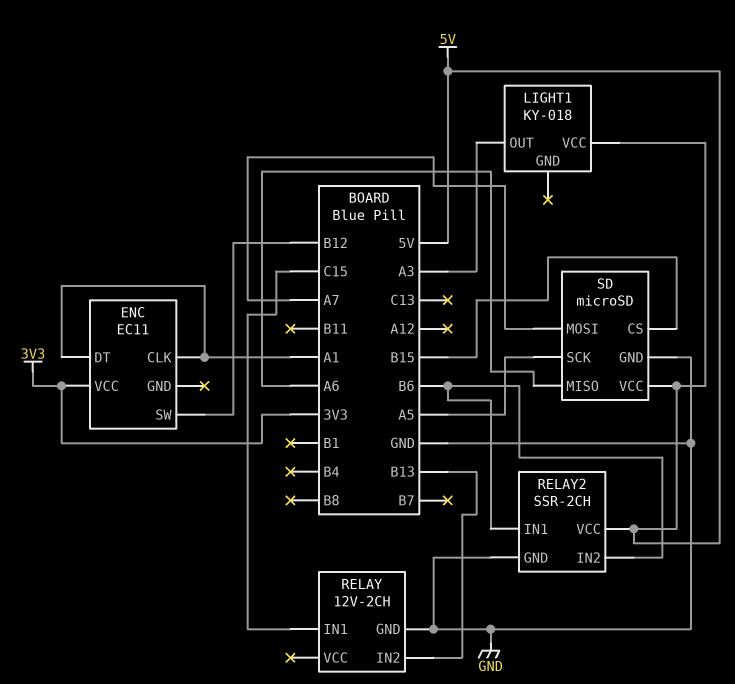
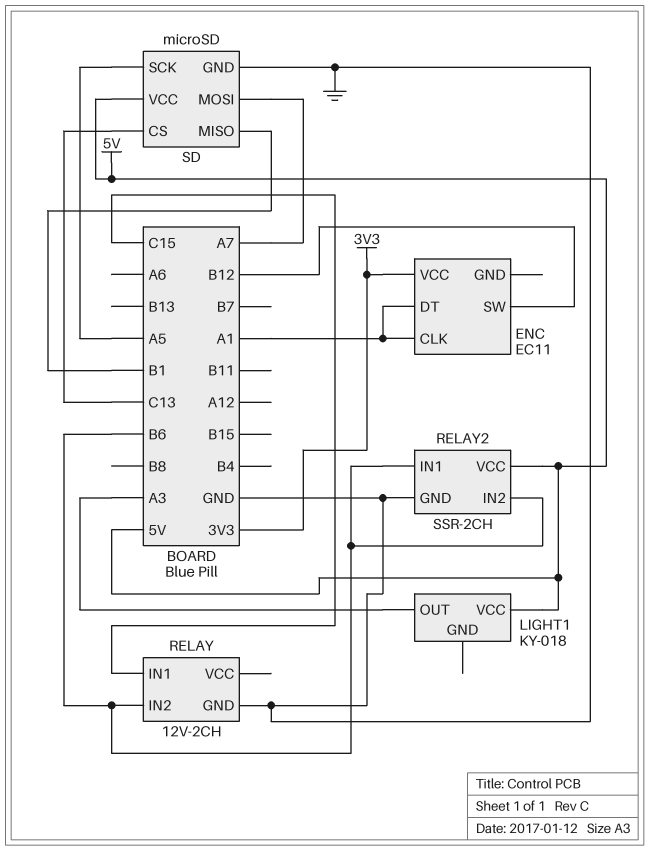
RELAY pin IN2: B13 -> B6
SD pin CS: B15 -> C13
SD pin MISO: A6 -> B1

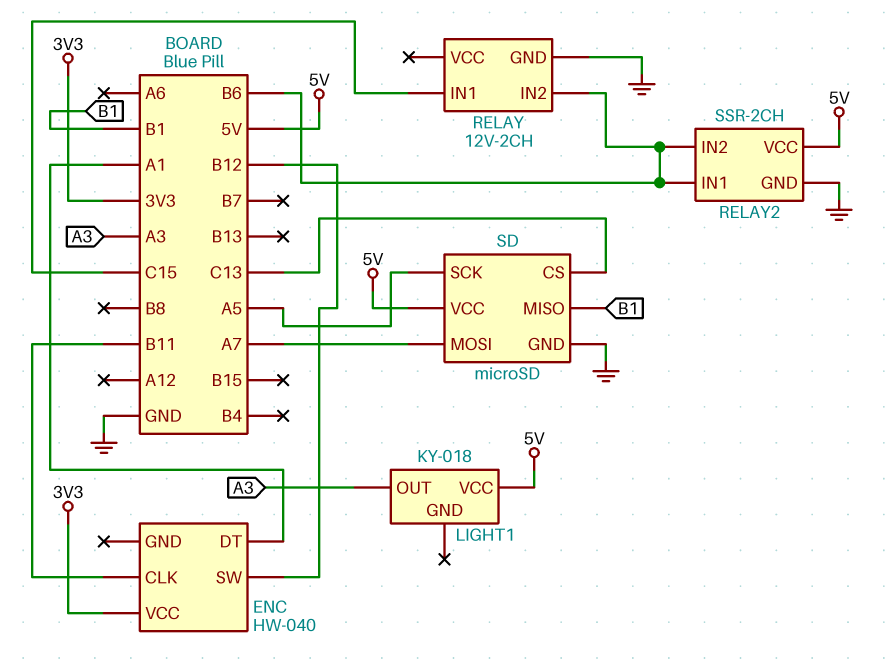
ENC: EC11 -> HW-040
ENC pin CLK: A1 -> B11

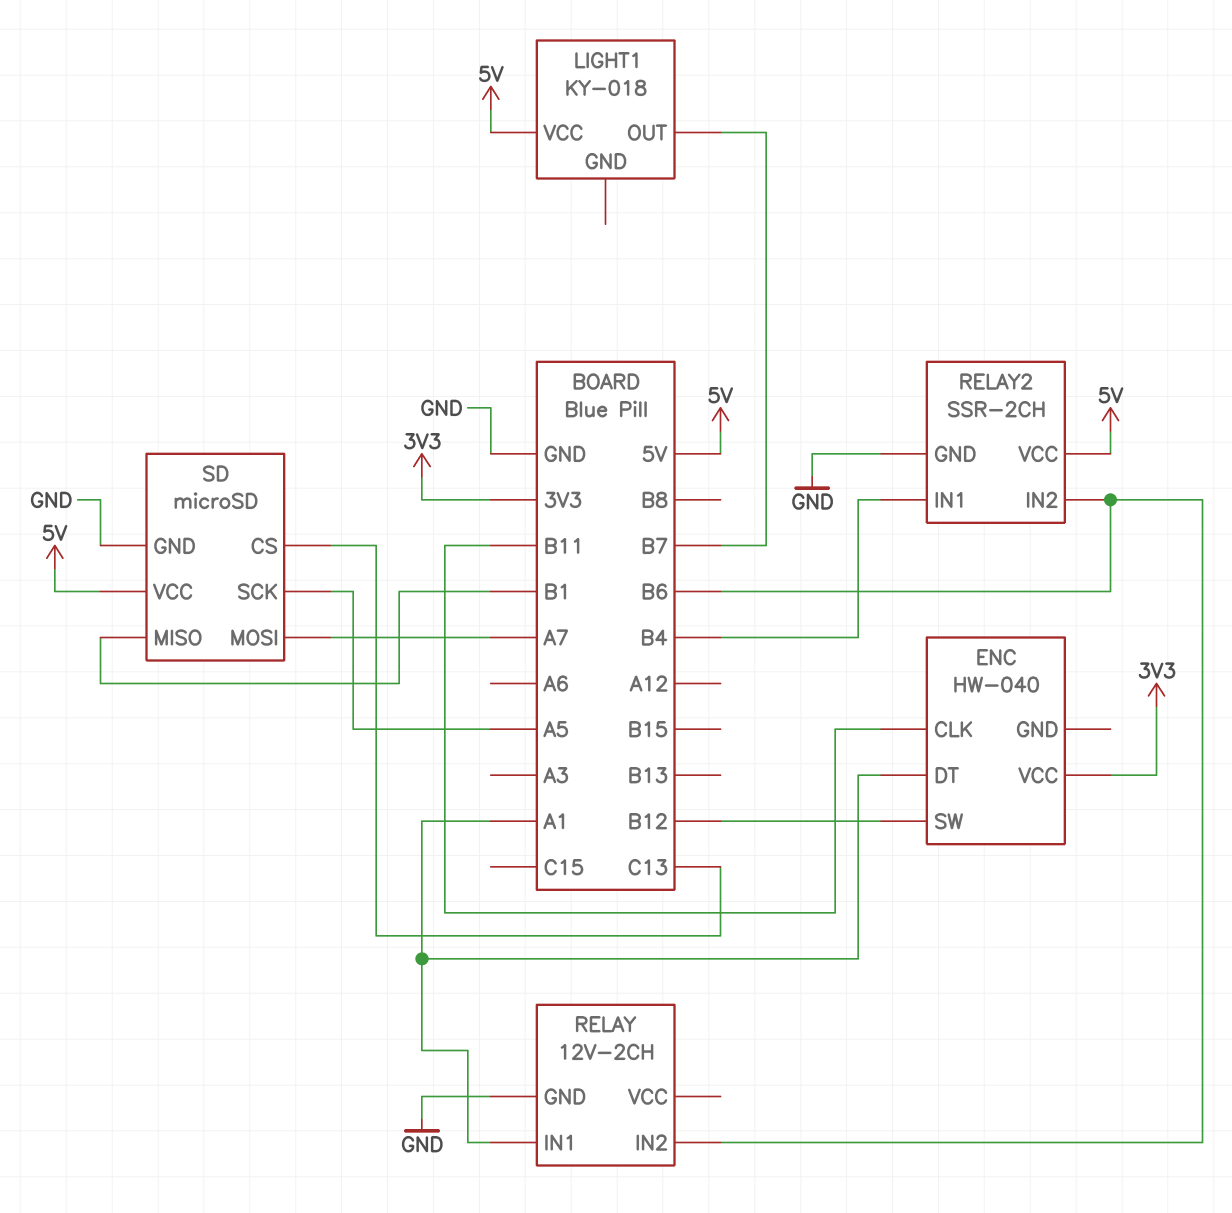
LIGHT1 pin OUT: A3 -> B7
RELAY pin IN1: C15 -> A1
RELAY2 pin IN1: B6 -> B4

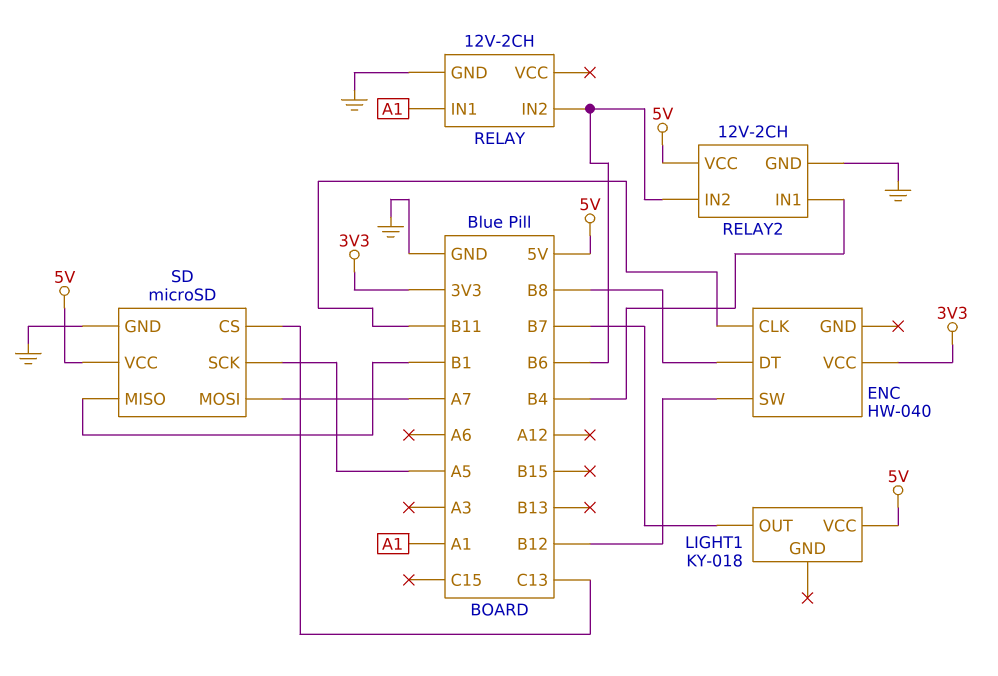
ENC pin DT: A1 -> B8
RELAY2: SSR-2CH -> 12V-2CH

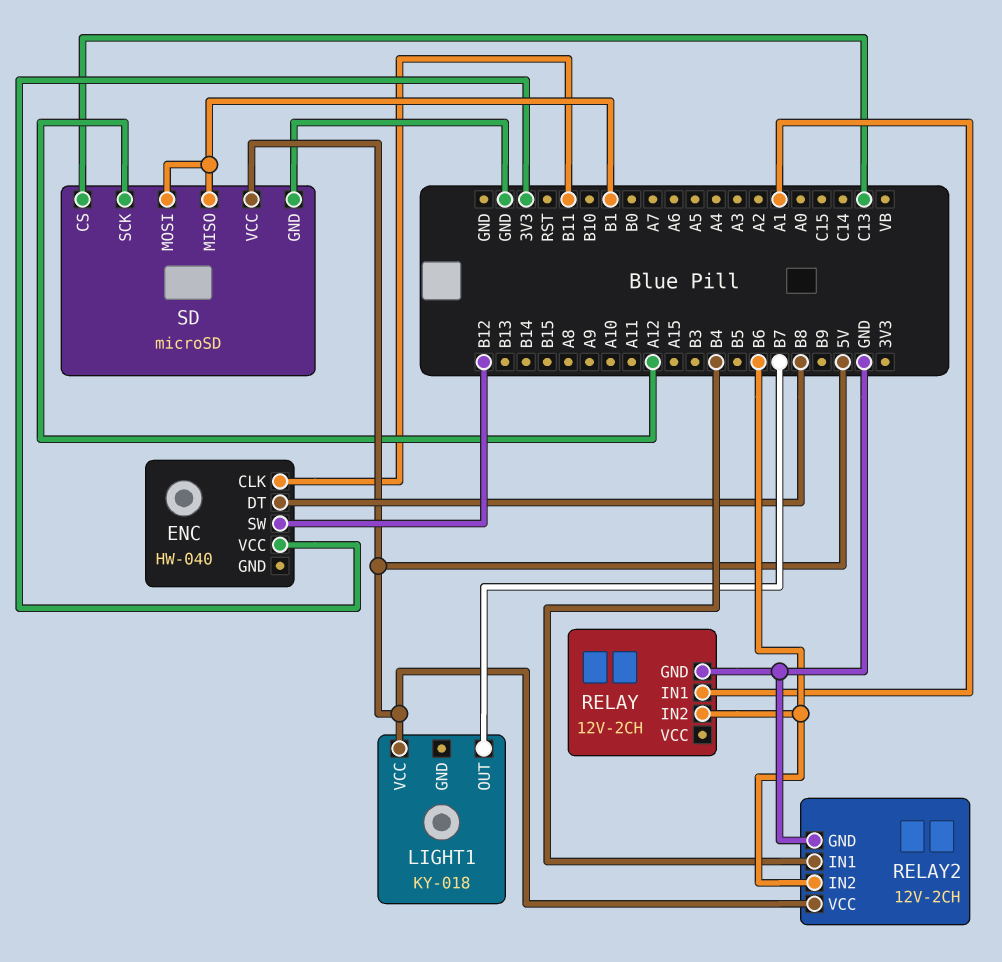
SD pin MOSI: A7 -> B1
SD pin SCK: A5 -> A12

